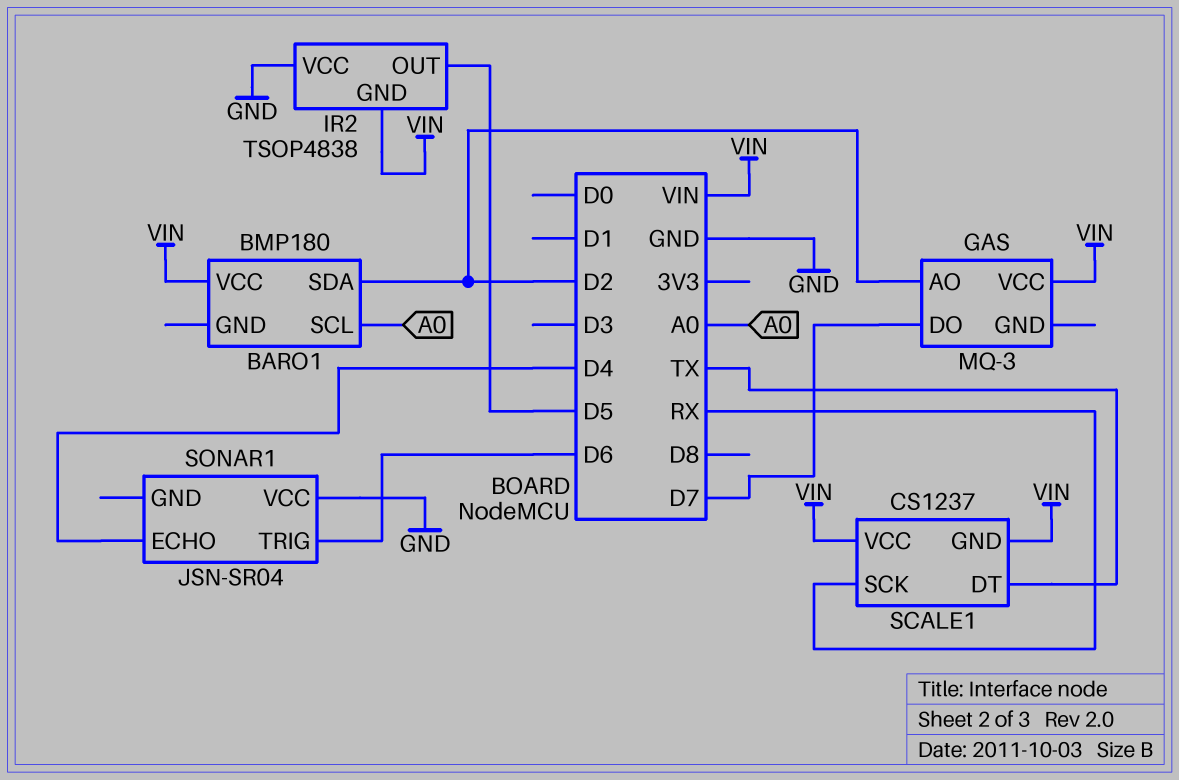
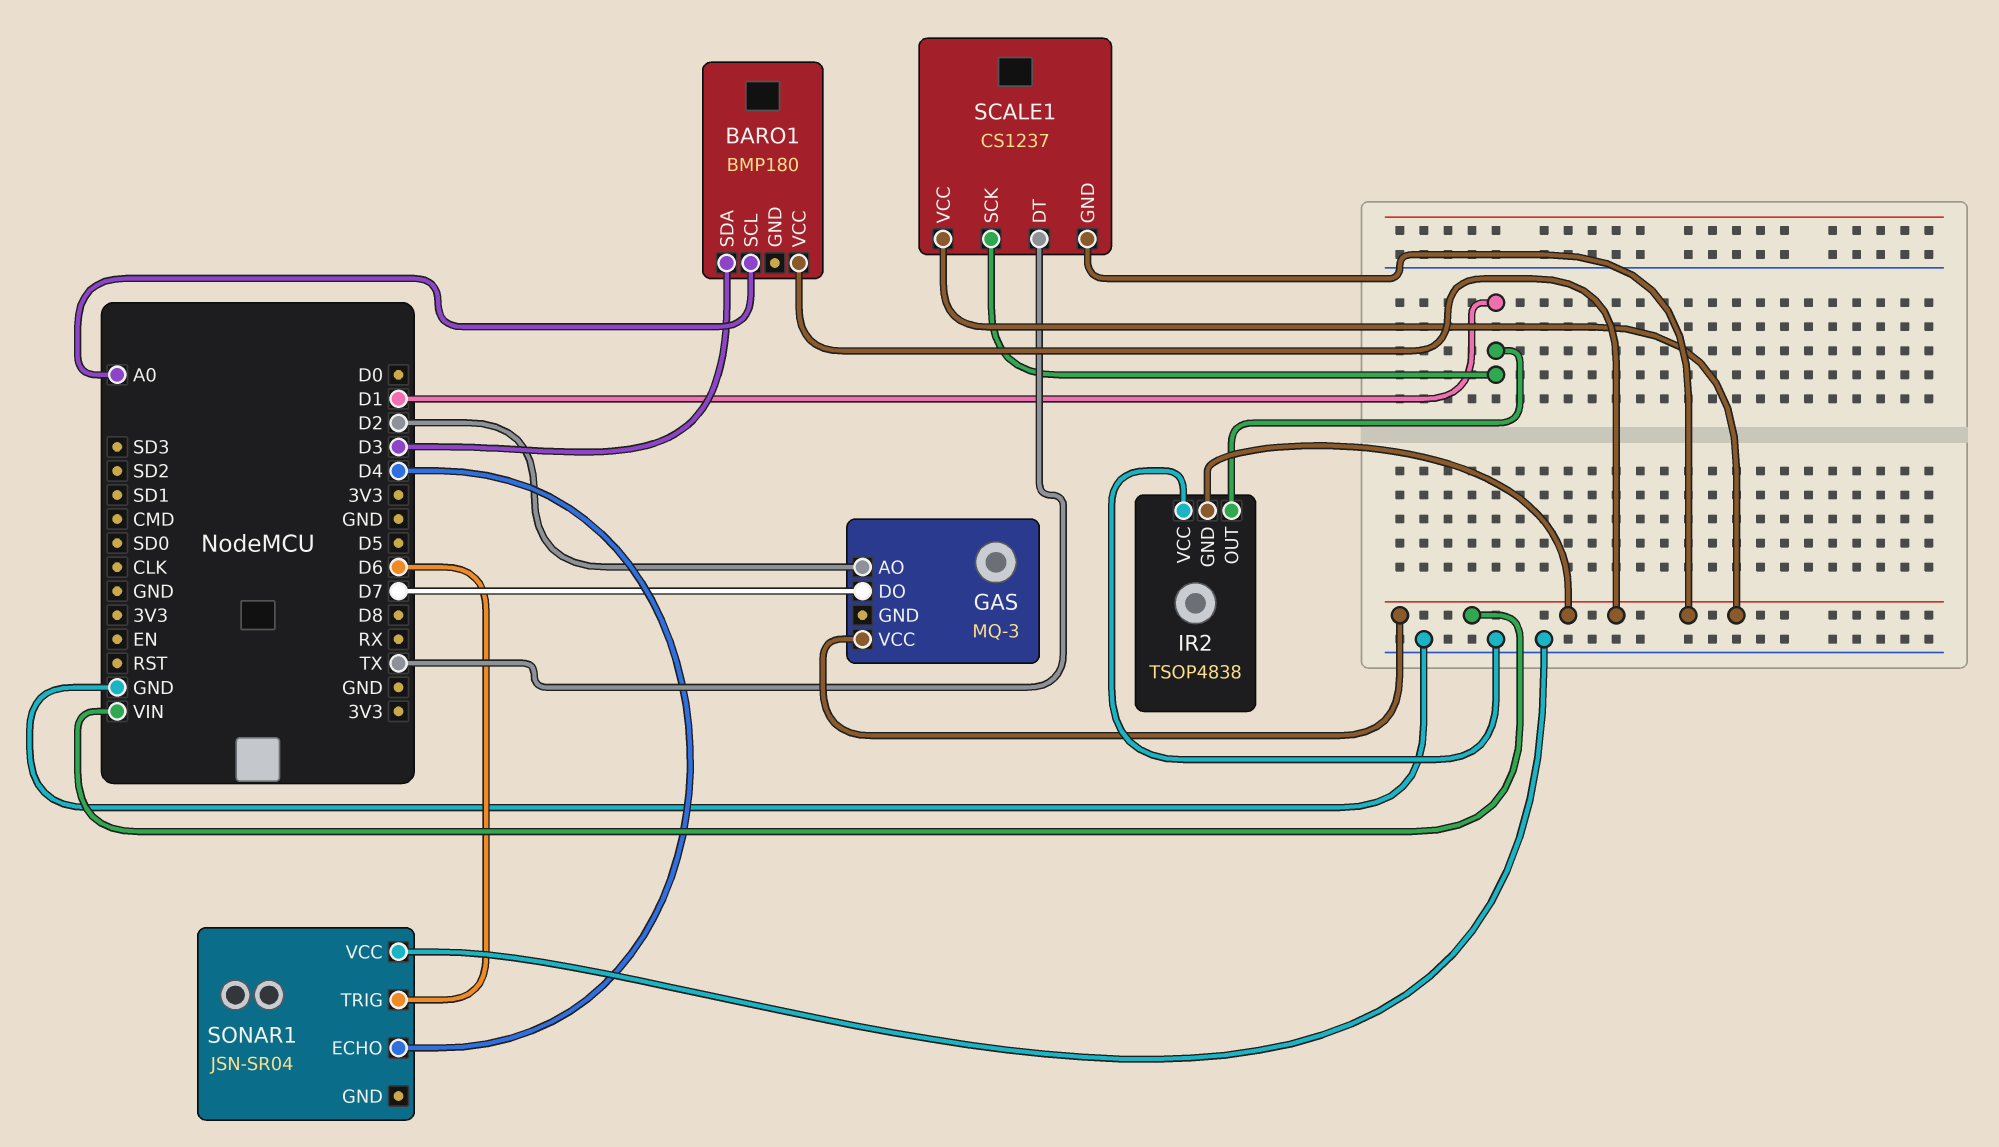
BARO1 pin SDA: D2 -> D3
IR2 pin OUT: D5 -> D1
SCALE1 pin SCK: RX -> D1

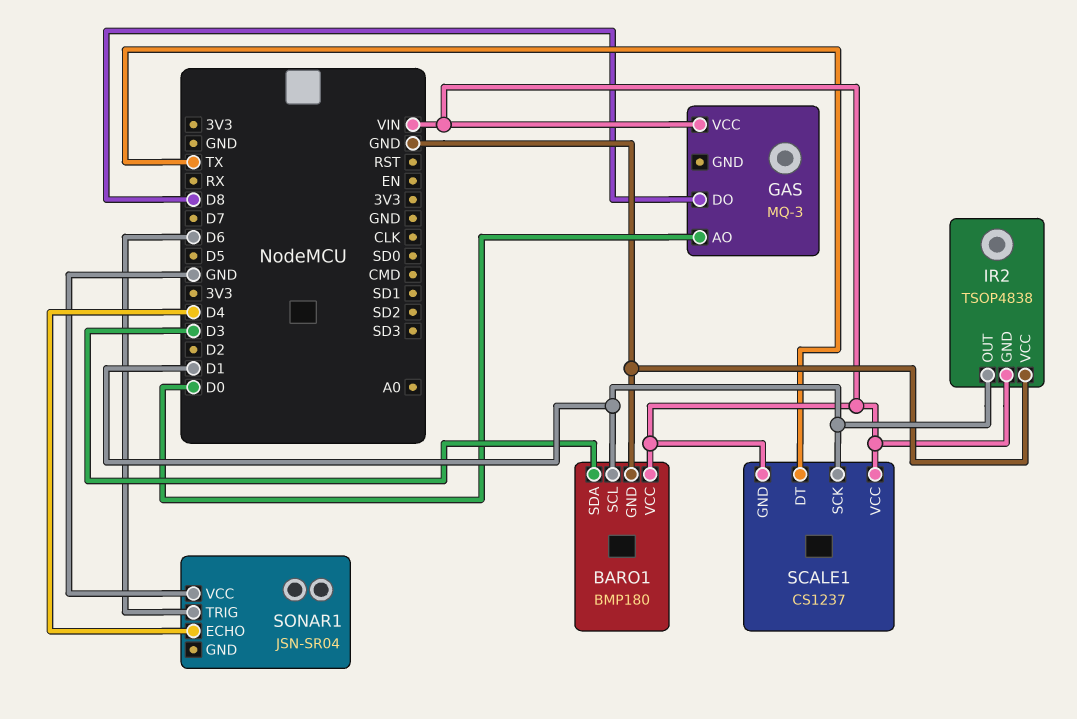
BARO1 pin GND: none -> GND
BARO1 pin SCL: A0 -> D1
GAS pin AO: D2 -> D0
GAS pin DO: D7 -> D8

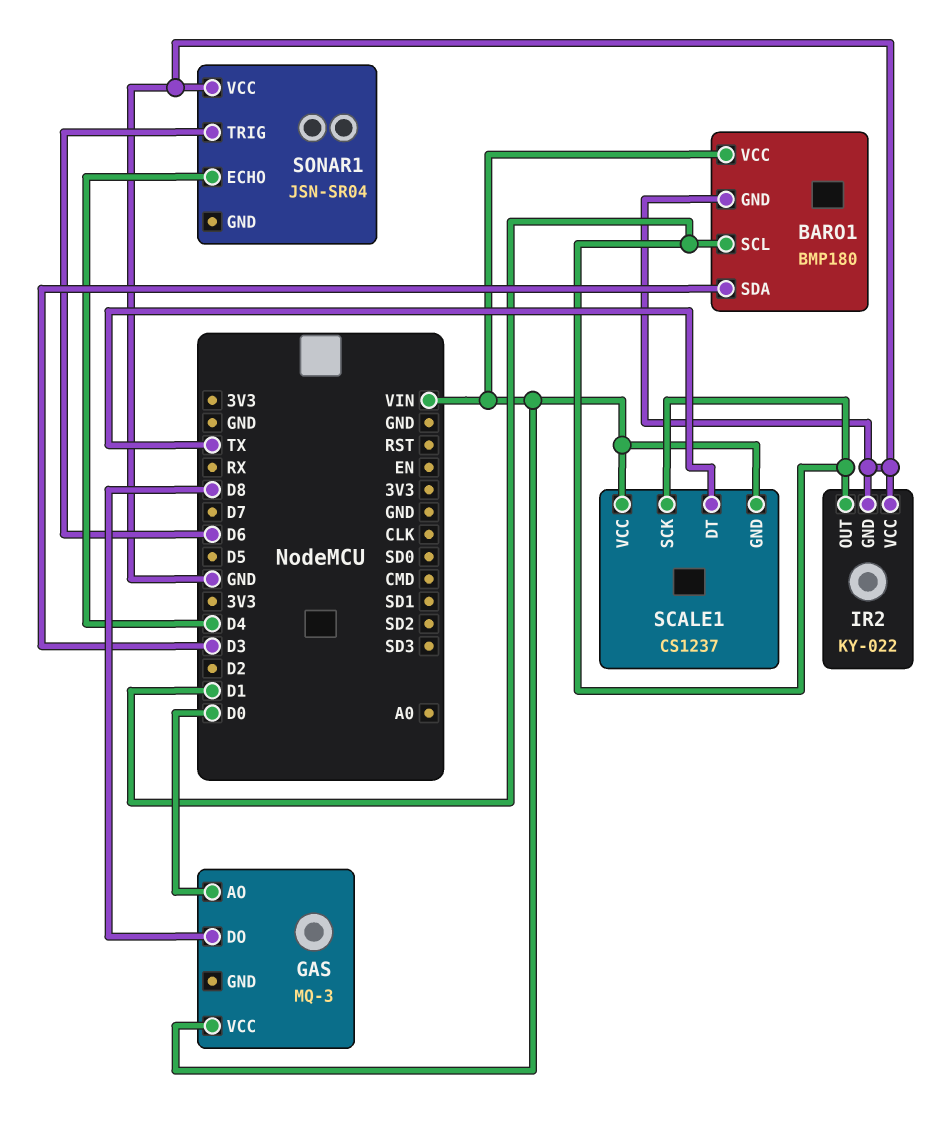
IR2: TSOP4838 -> KY-022
IR2 pin GND: VIN -> GND

